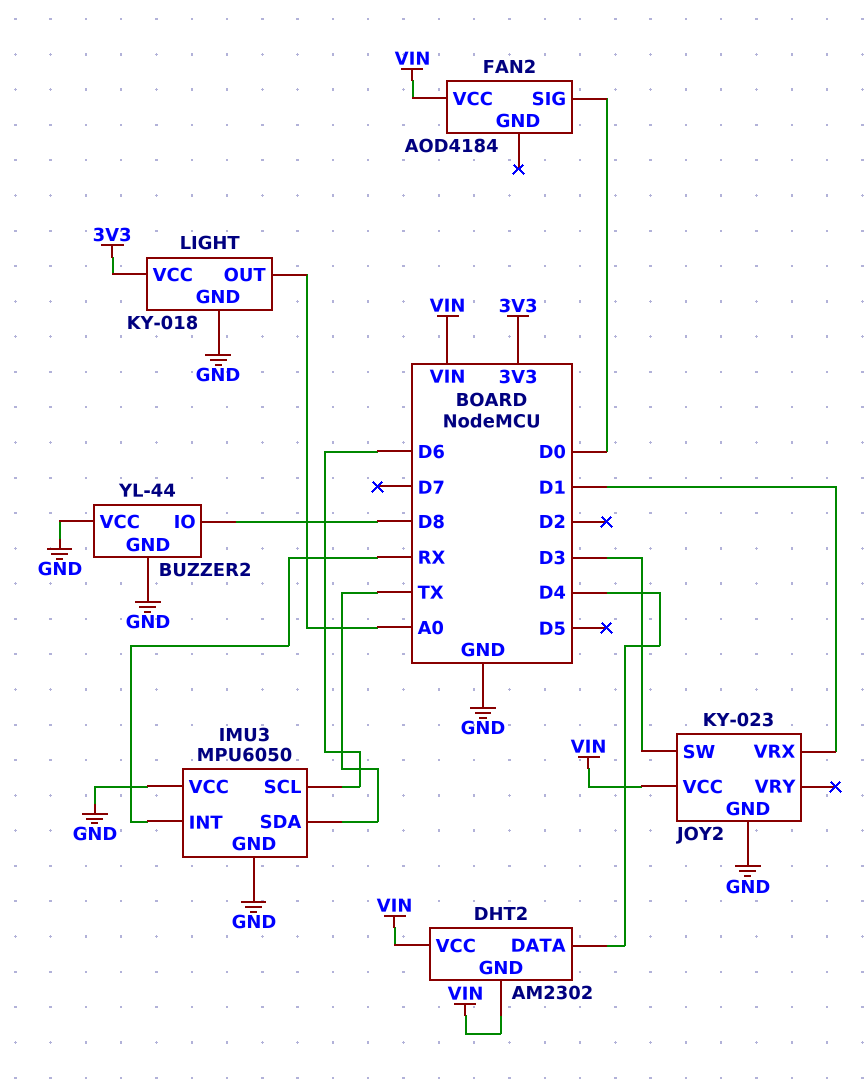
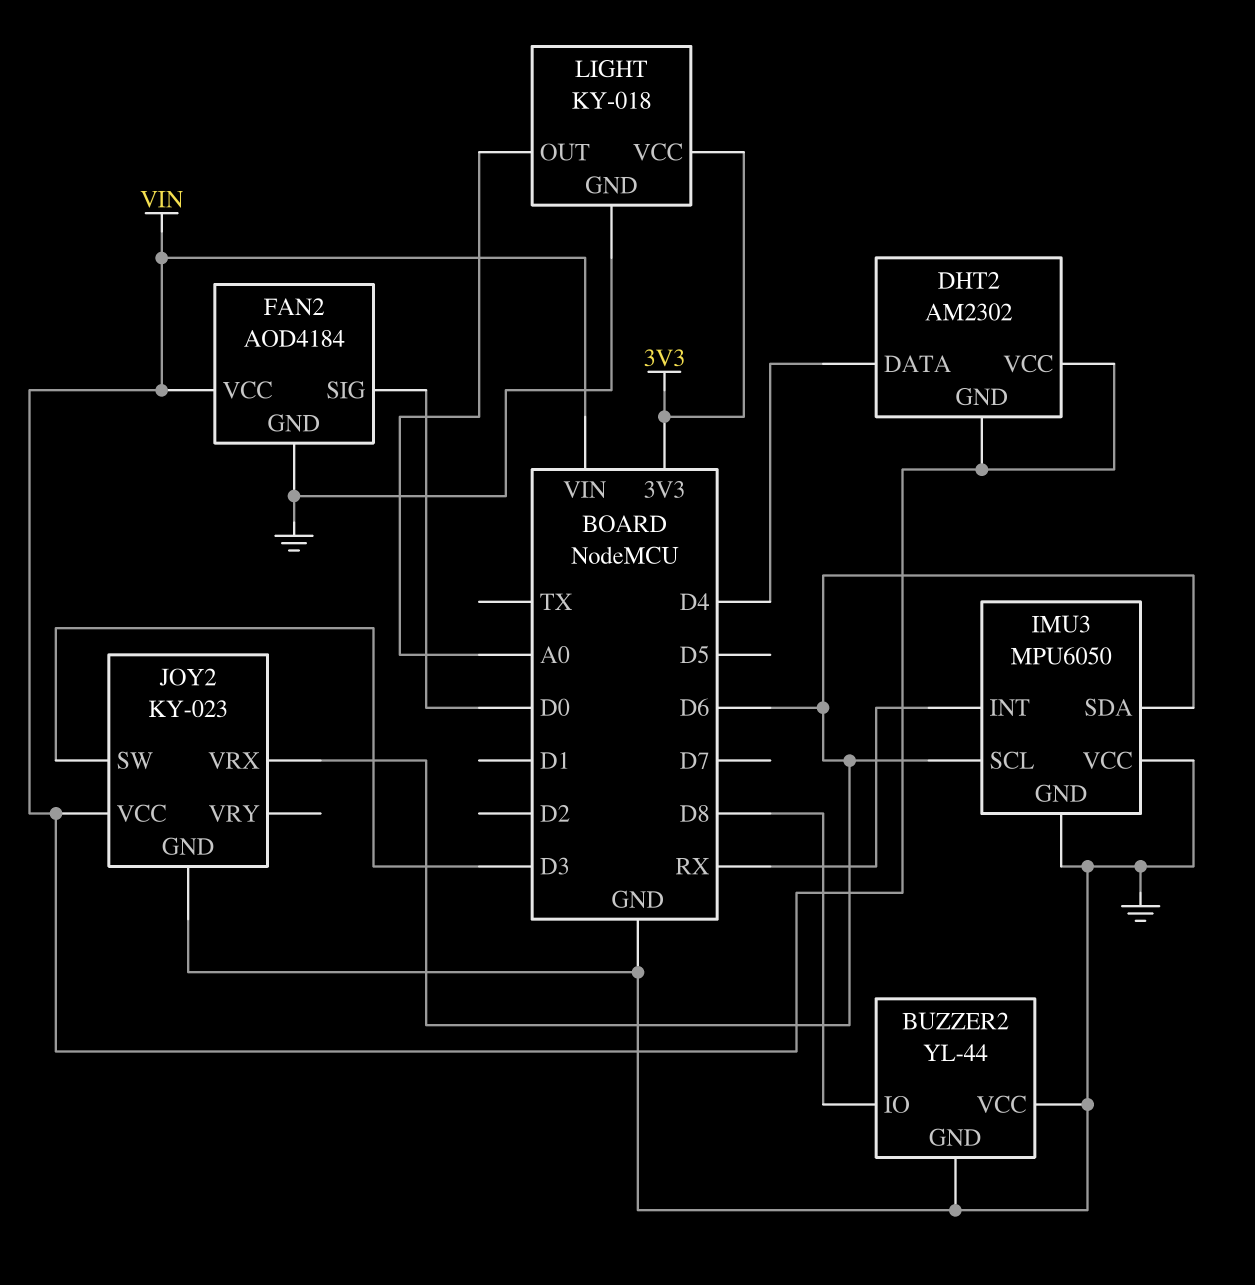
FAN2 pin GND: none -> GND
IMU3 pin SDA: TX -> D6
JOY2 pin VRX: D1 -> D6

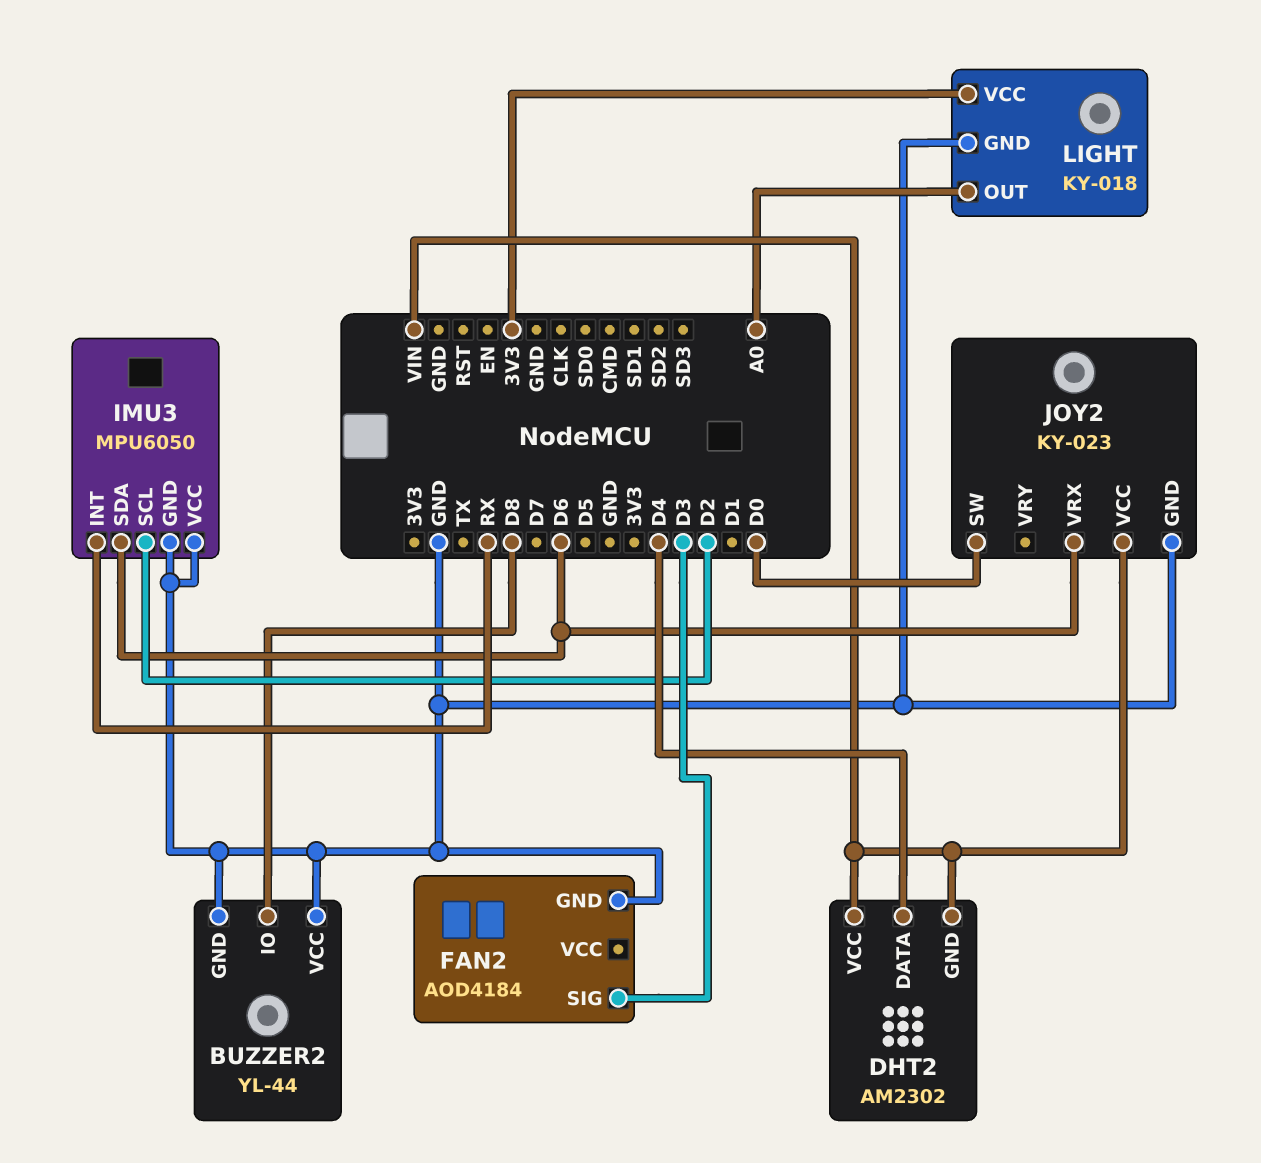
FAN2 pin SIG: D0 -> D3
FAN2 pin VCC: VIN -> none
IMU3 pin SCL: D6 -> D2
JOY2 pin SW: D3 -> D0

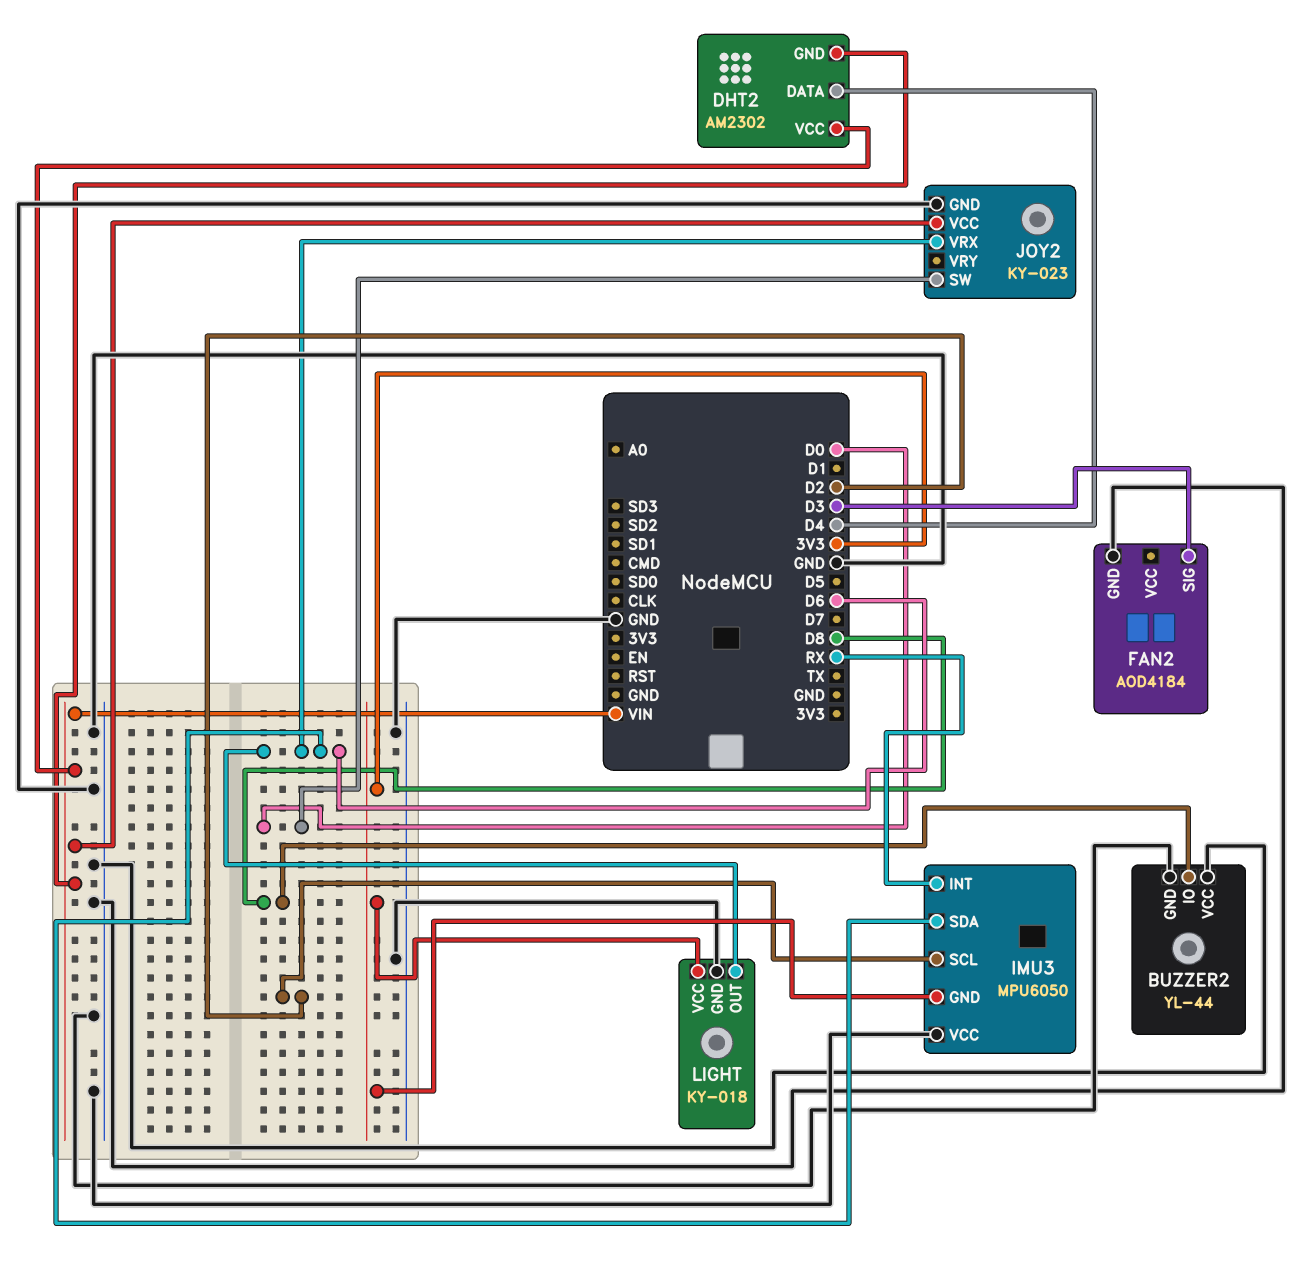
IMU3 pin GND: GND -> 3V3
LIGHT pin OUT: A0 -> D6

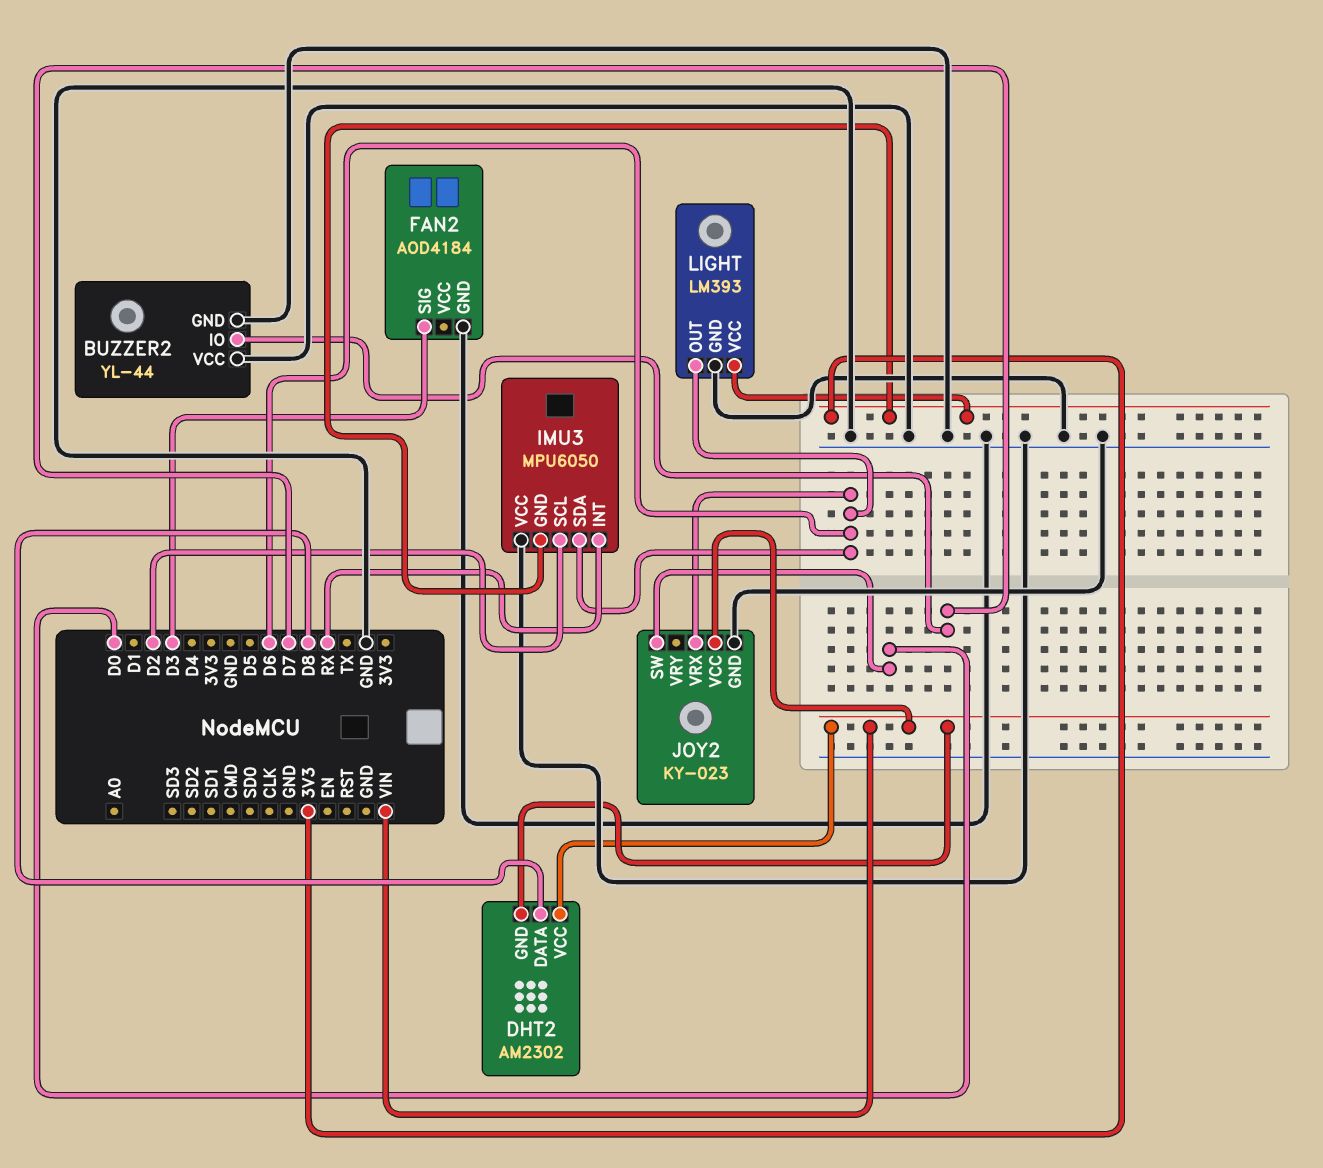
BUZZER2 pin IO: D8 -> D7
DHT2 pin DATA: D4 -> D8
LIGHT: KY-018 -> LM393

